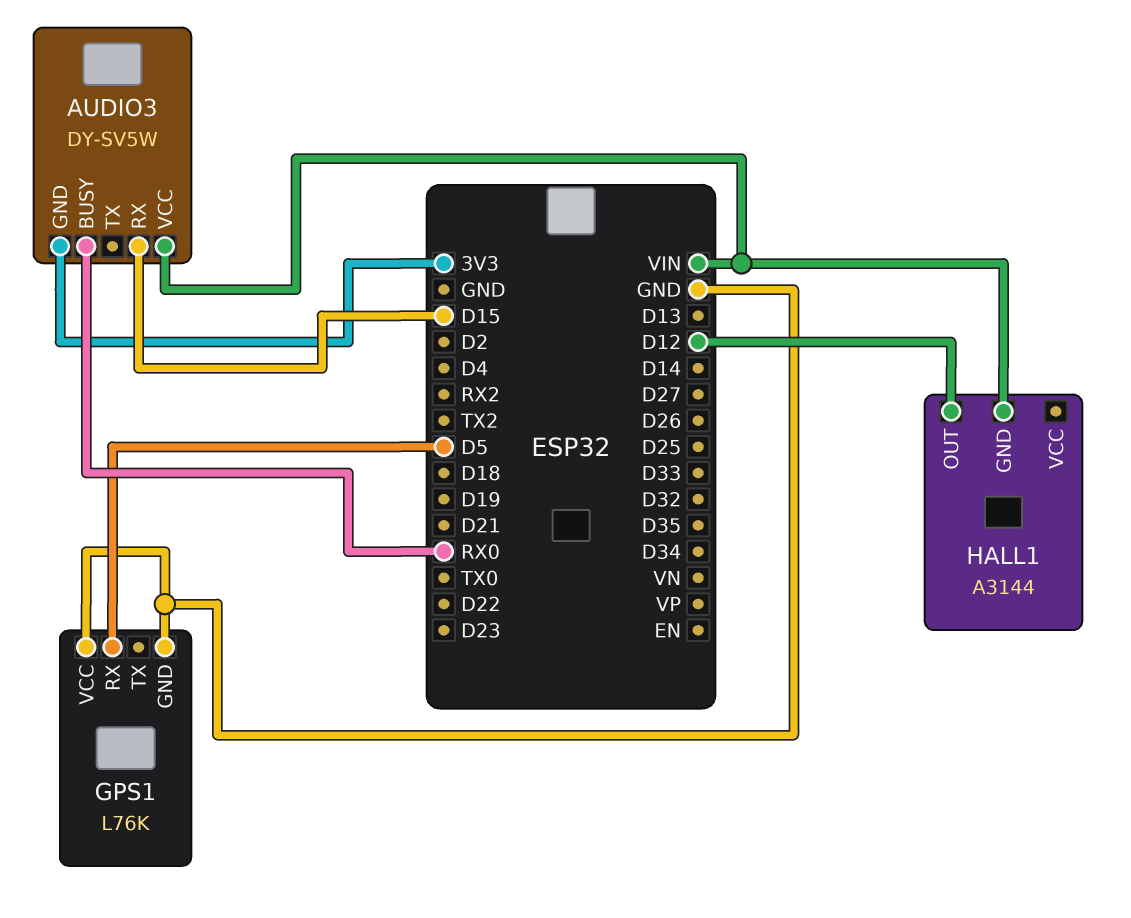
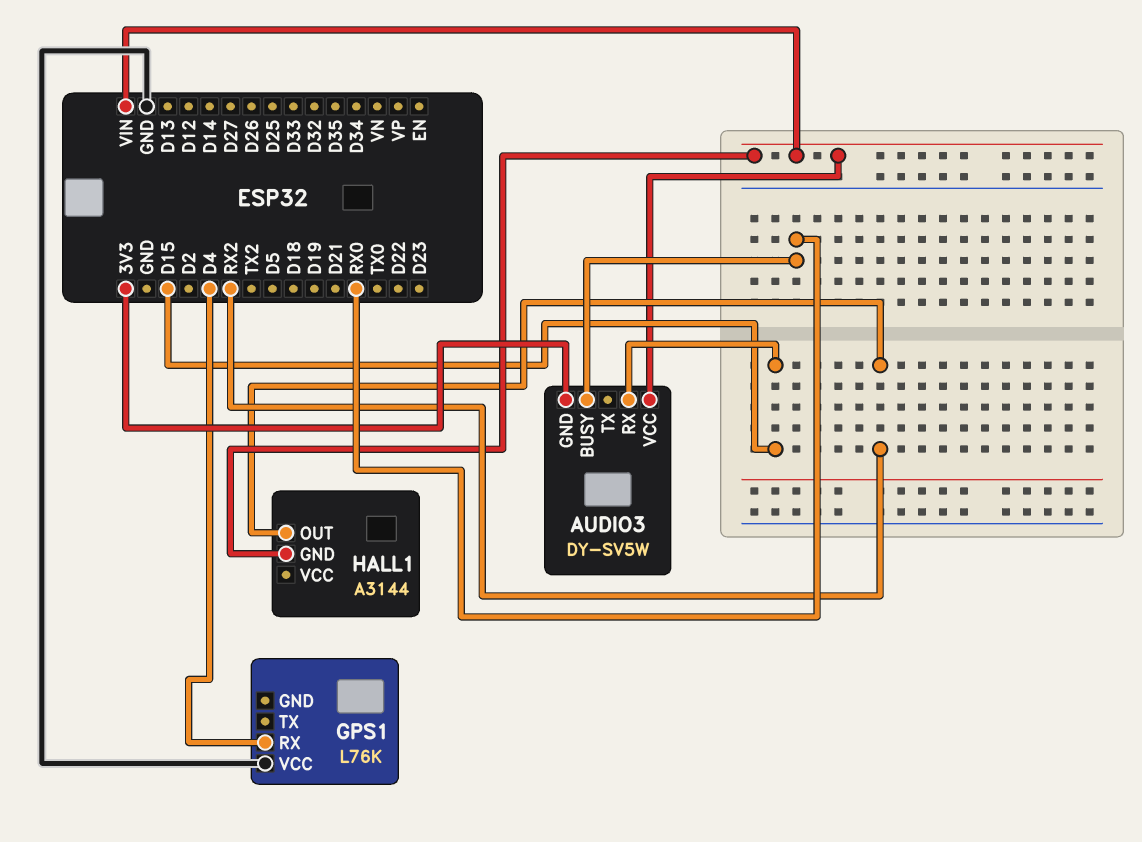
GPS1 pin GND: GND -> none
GPS1 pin RX: D5 -> D4
HALL1 pin OUT: D12 -> RX2

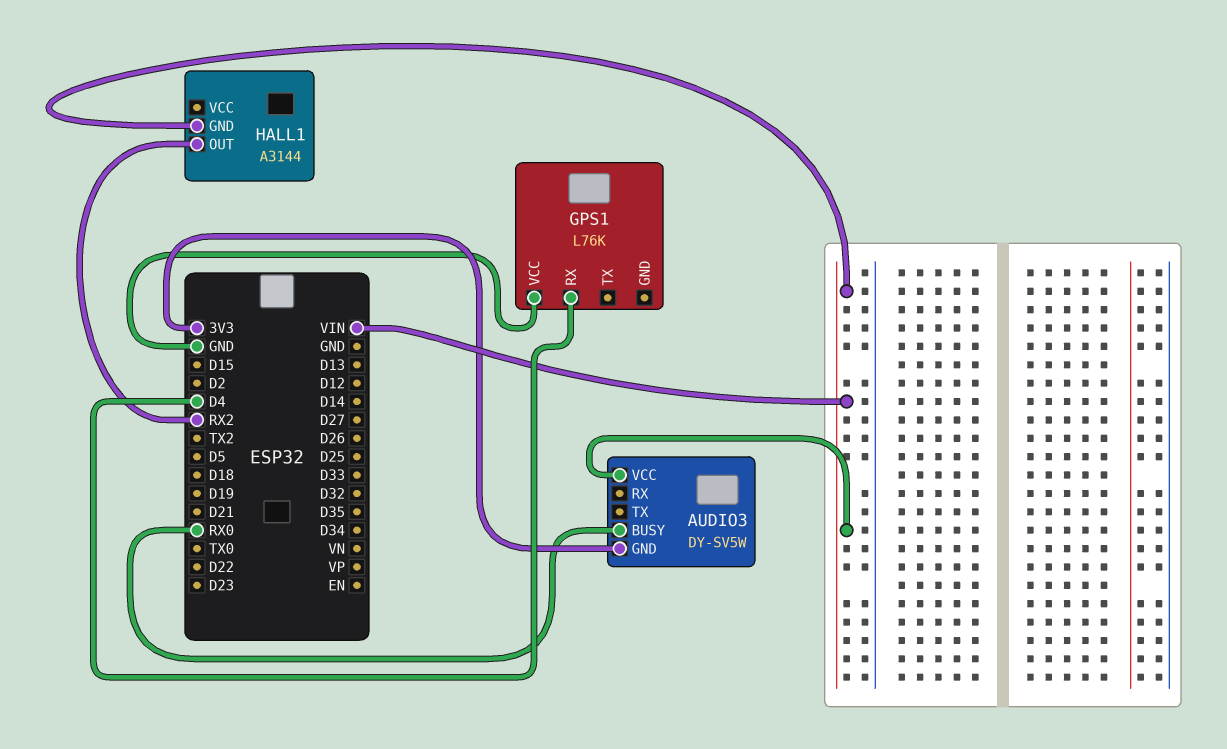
AUDIO3 pin RX: D15 -> none

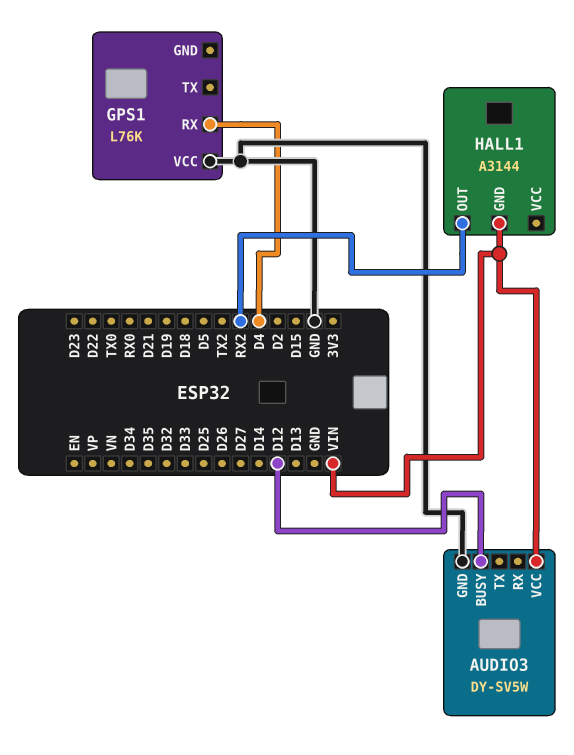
AUDIO3 pin BUSY: RX0 -> D12
AUDIO3 pin GND: 3V3 -> GND

